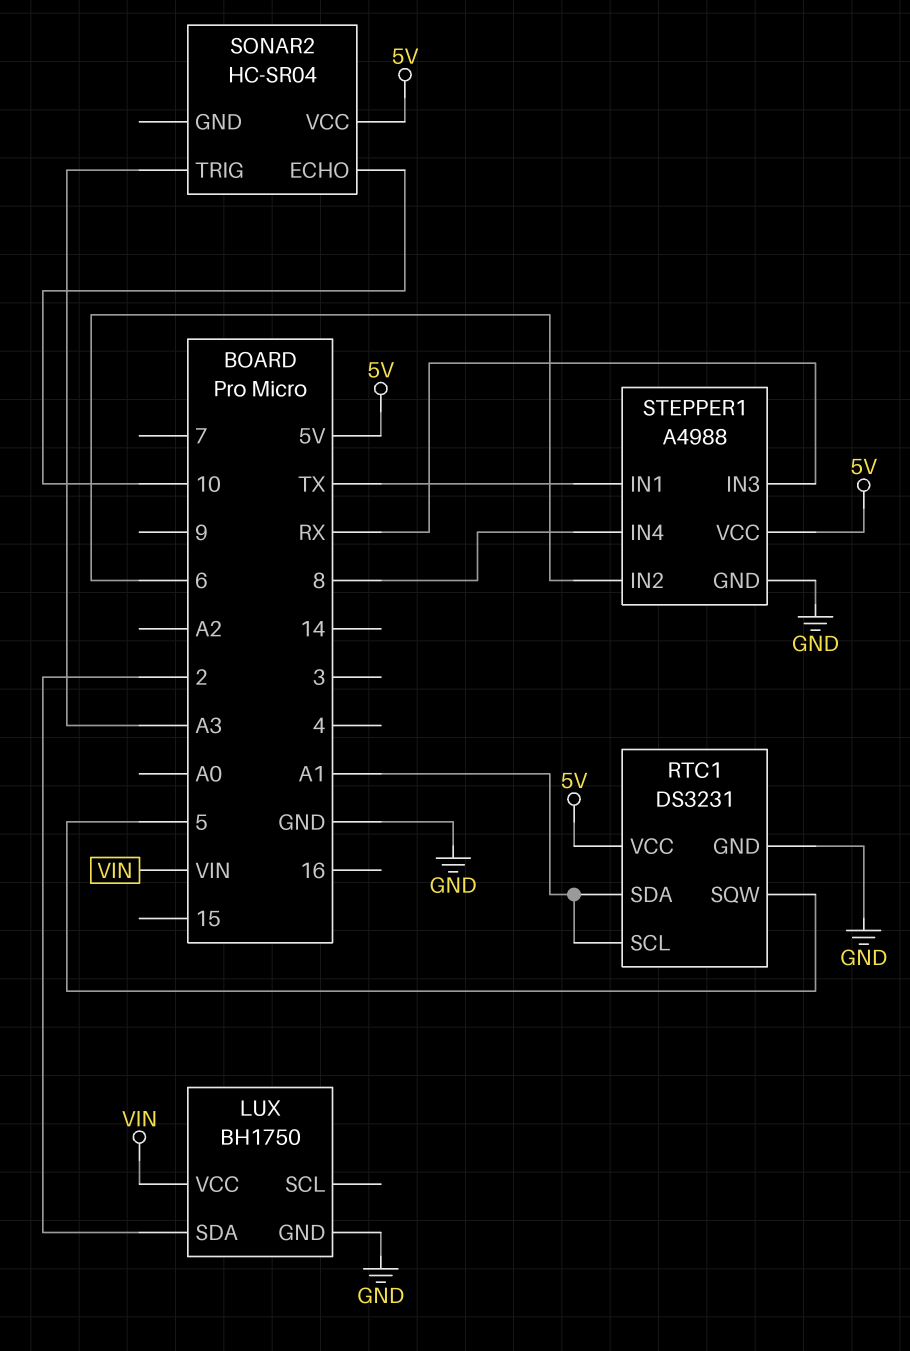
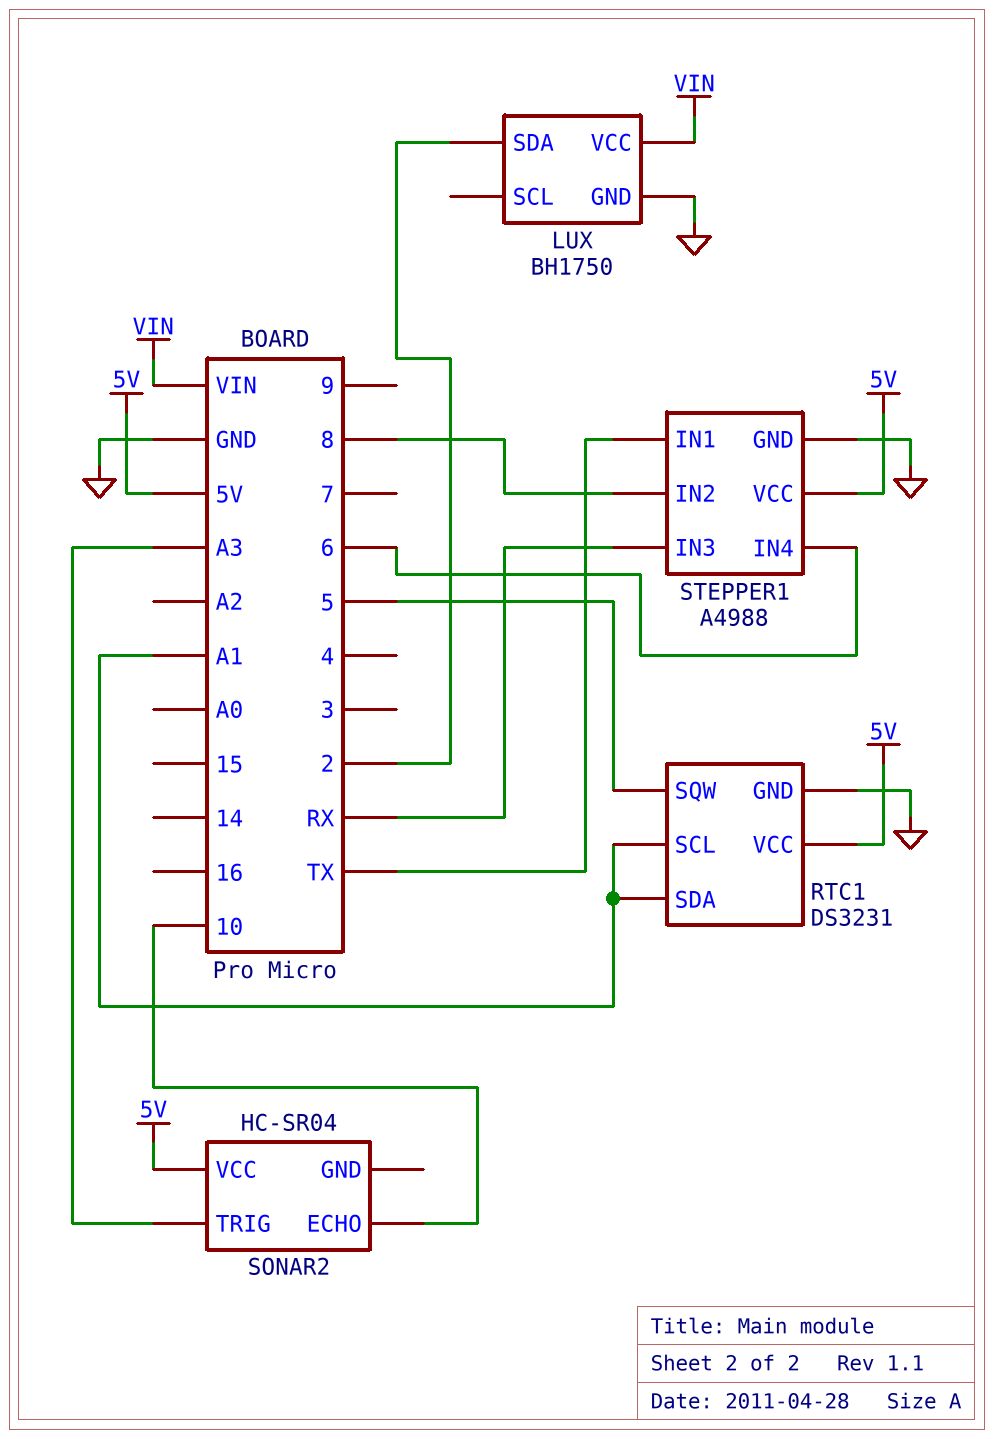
STEPPER1 pin IN2: 6 -> 8
STEPPER1 pin IN4: 8 -> 6

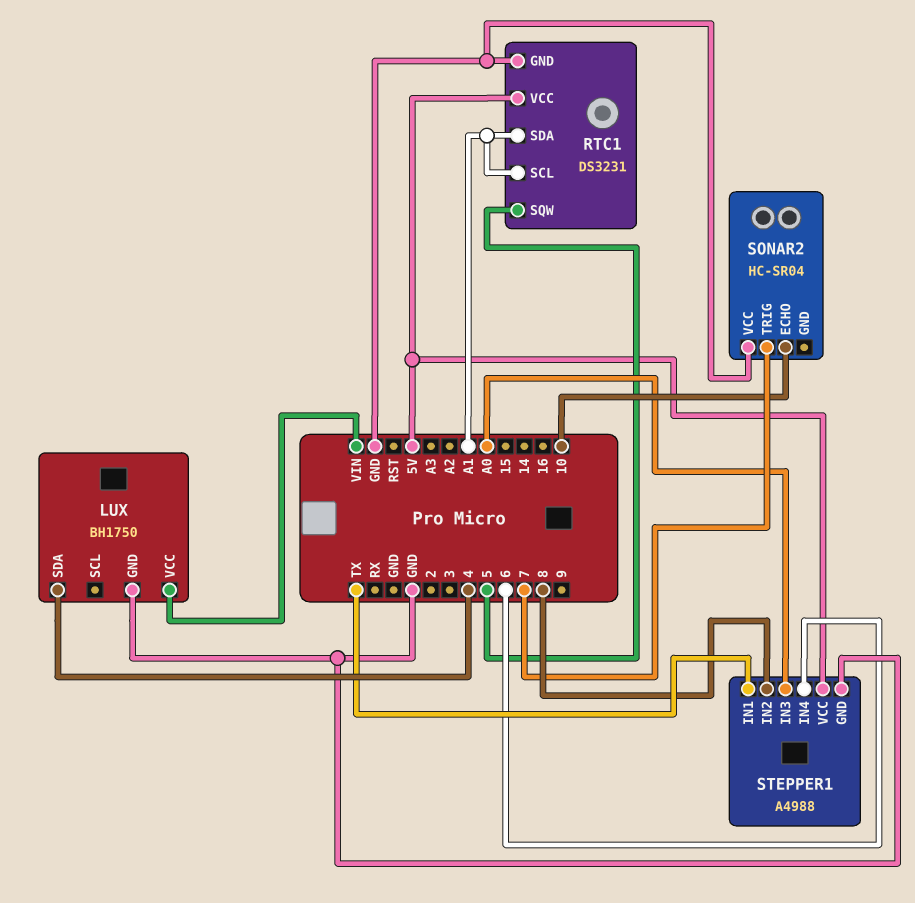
LUX pin SDA: 2 -> 4
SONAR2 pin TRIG: A3 -> 7
SONAR2 pin VCC: 5V -> GND
STEPPER1 pin IN3: RX -> A0

